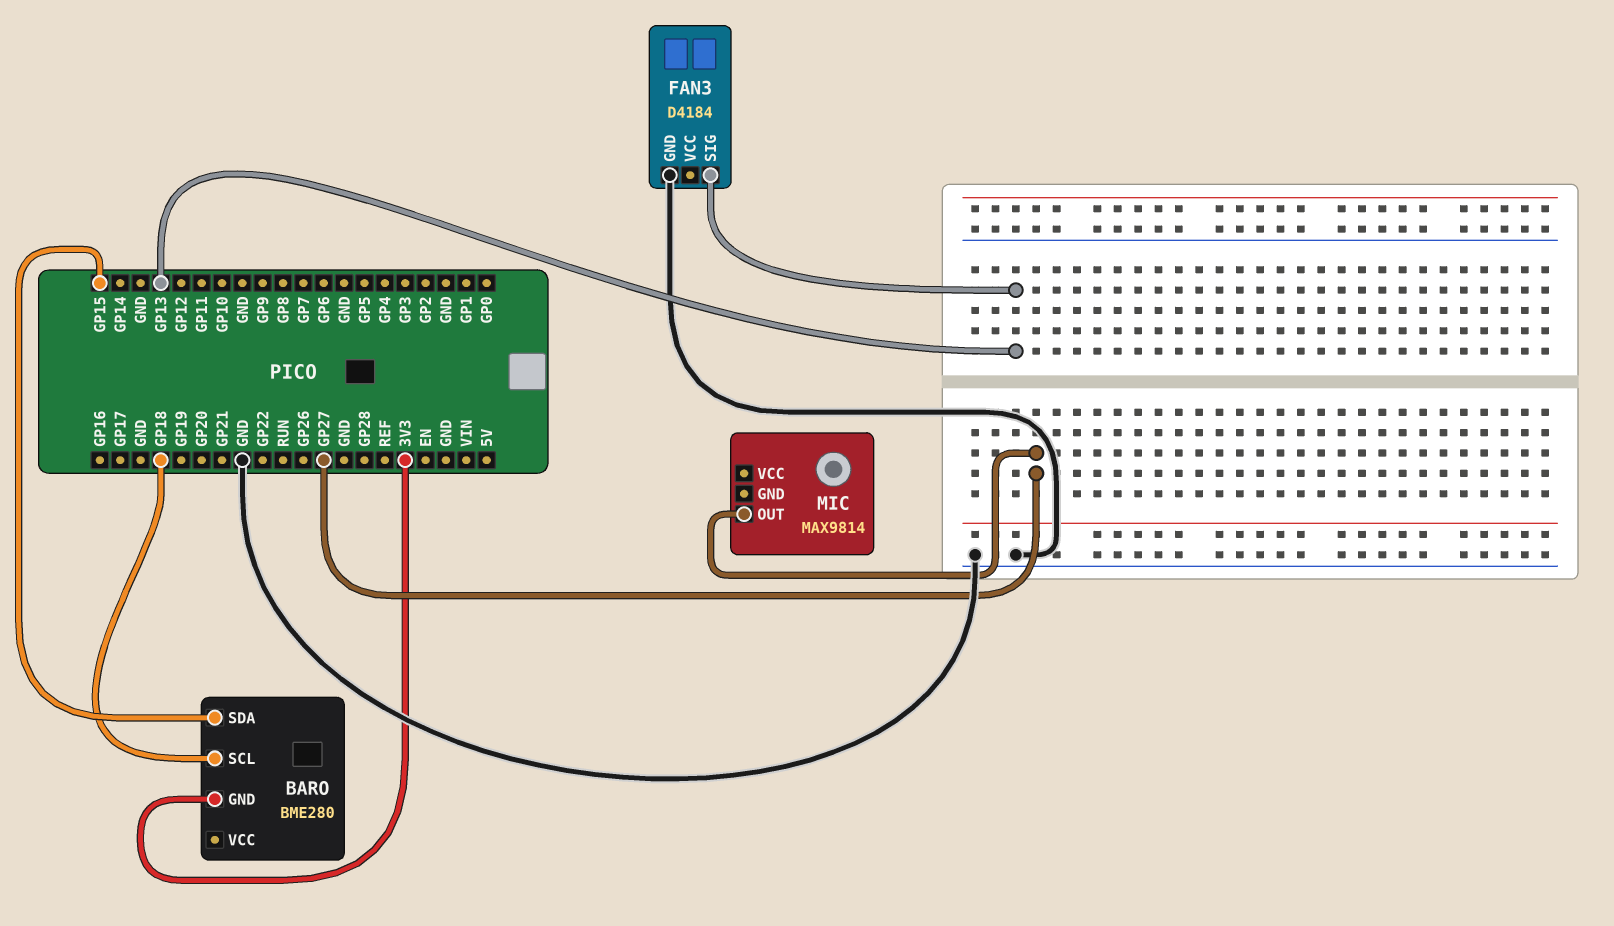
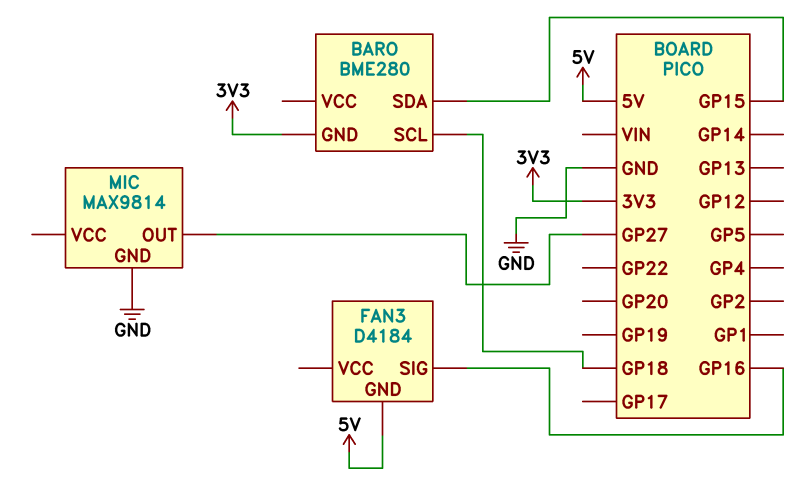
FAN3 pin GND: GND -> 5V
FAN3 pin SIG: GP13 -> GP16
MIC pin GND: none -> GND

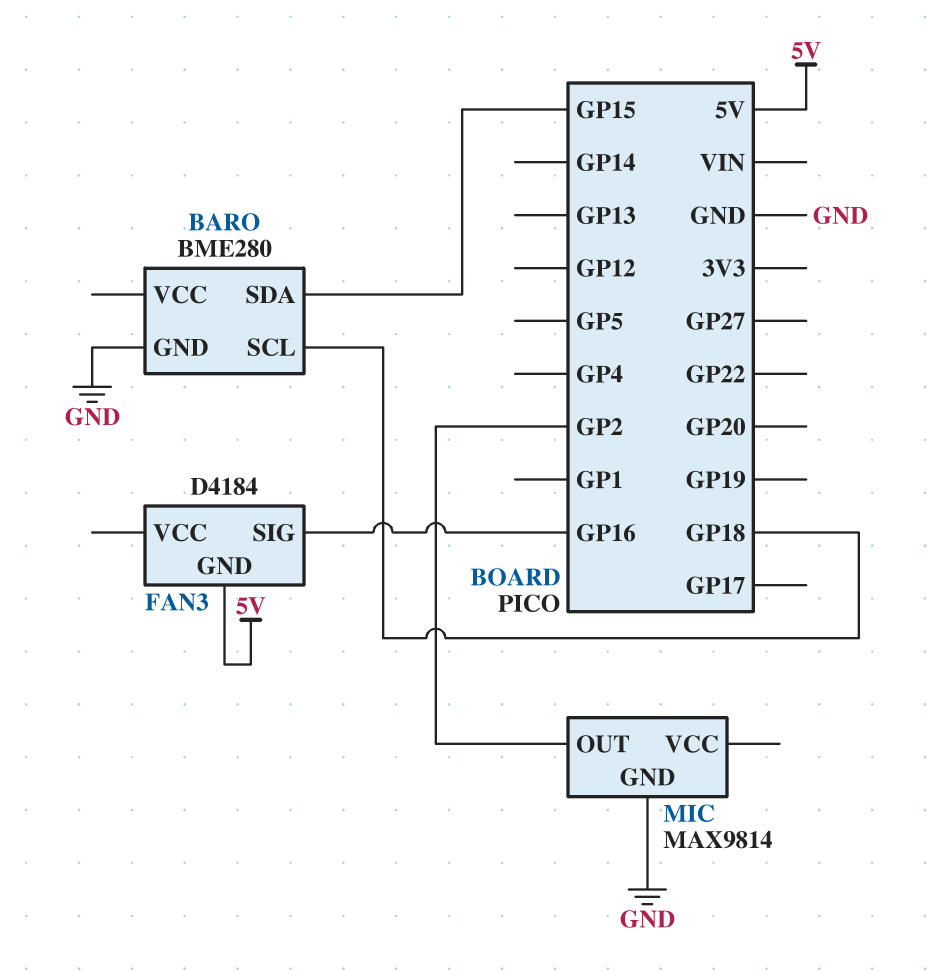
BARO pin GND: 3V3 -> GND
MIC pin OUT: GP27 -> GP2

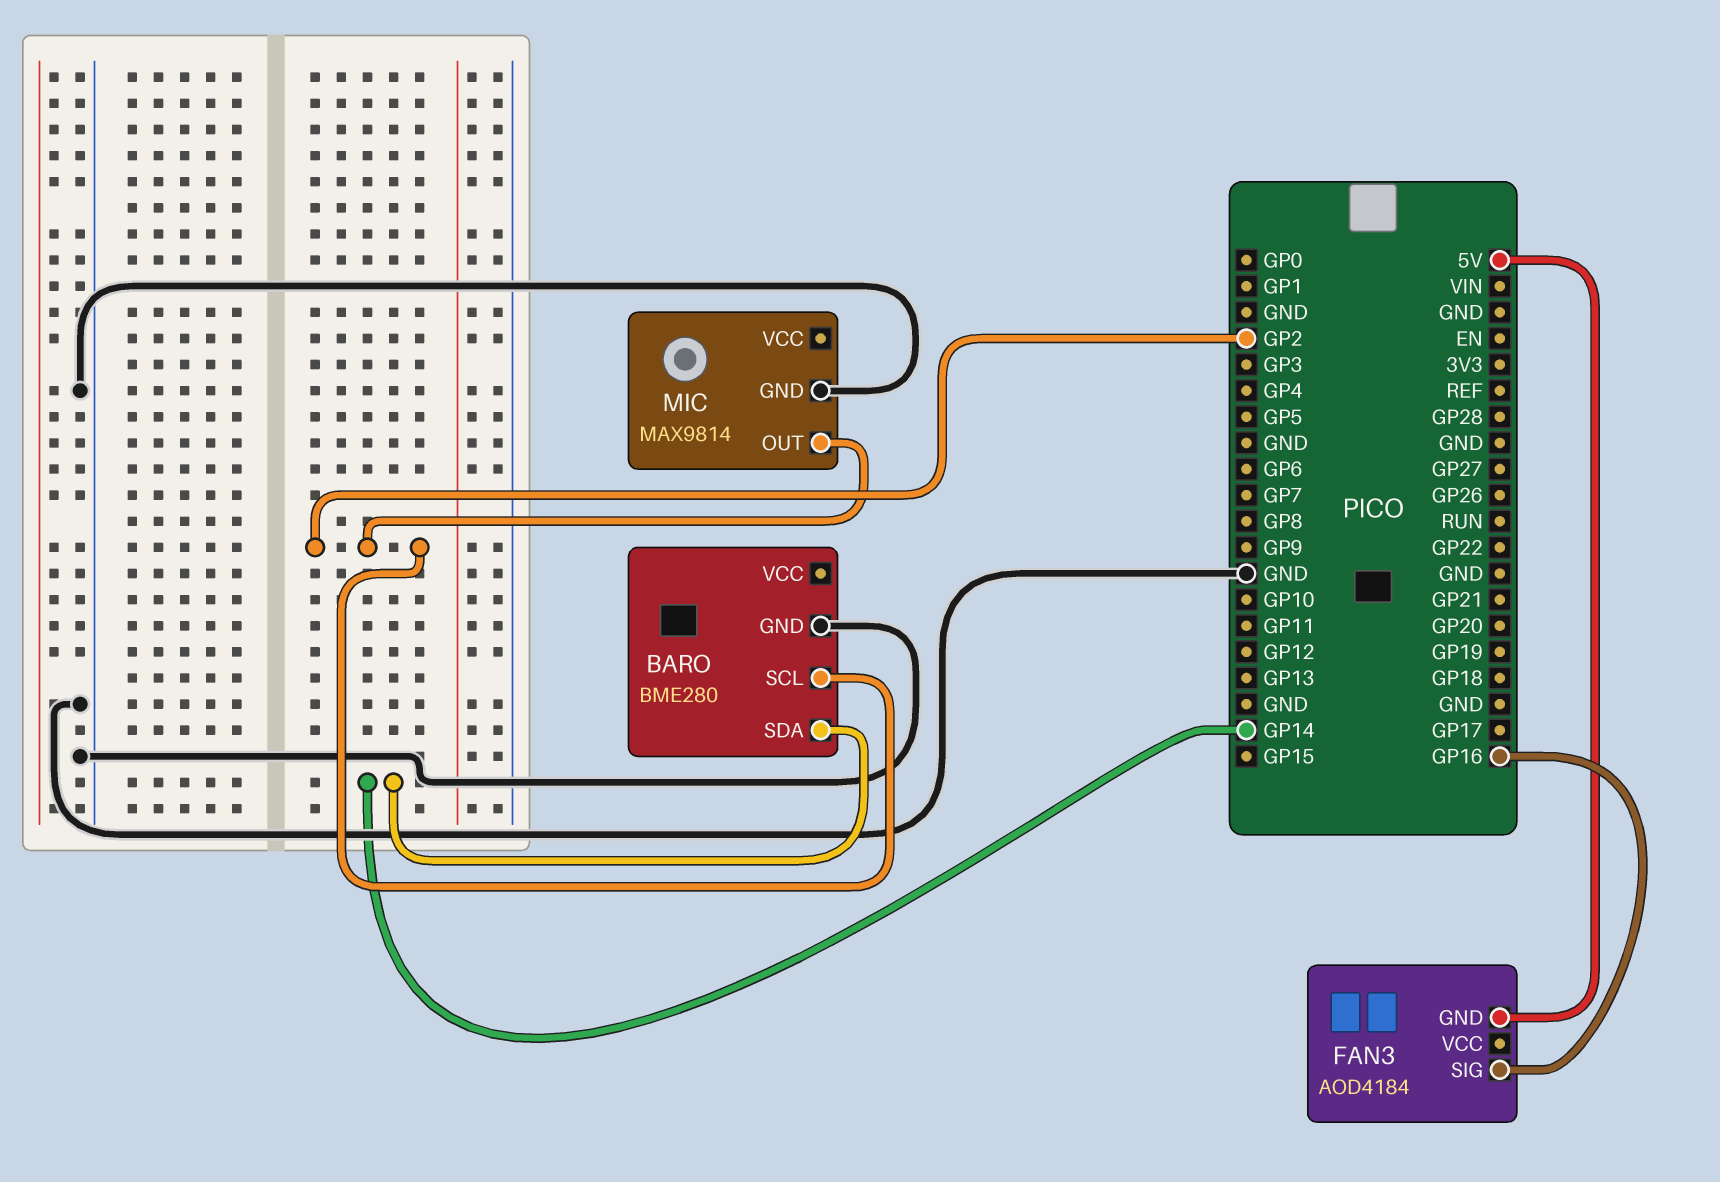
BARO pin SCL: GP18 -> GP2
BARO pin SDA: GP15 -> GP14
FAN3: D4184 -> AOD4184

